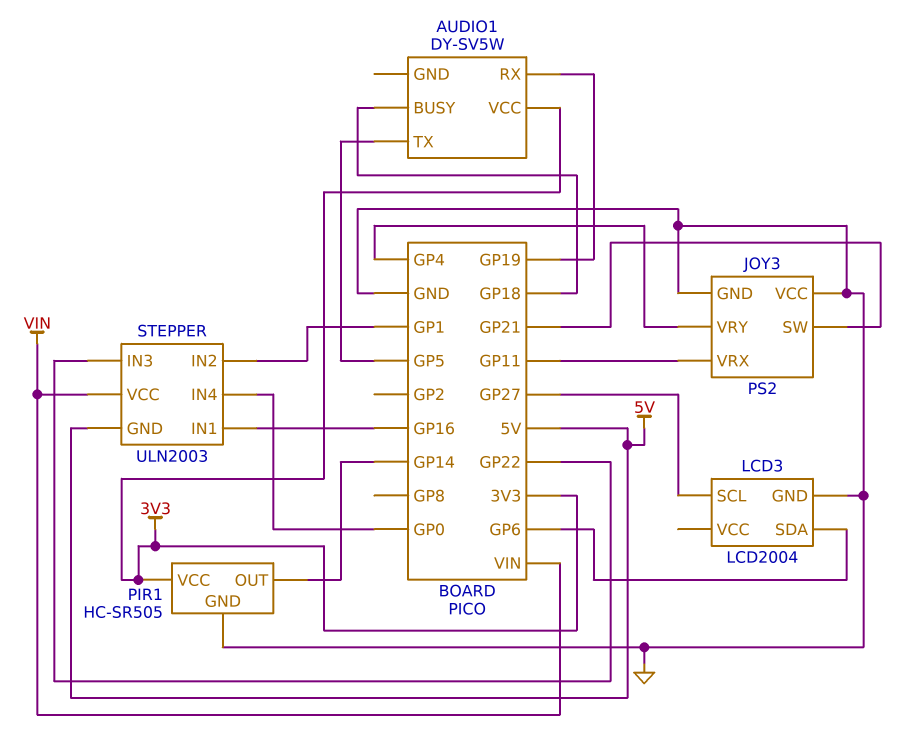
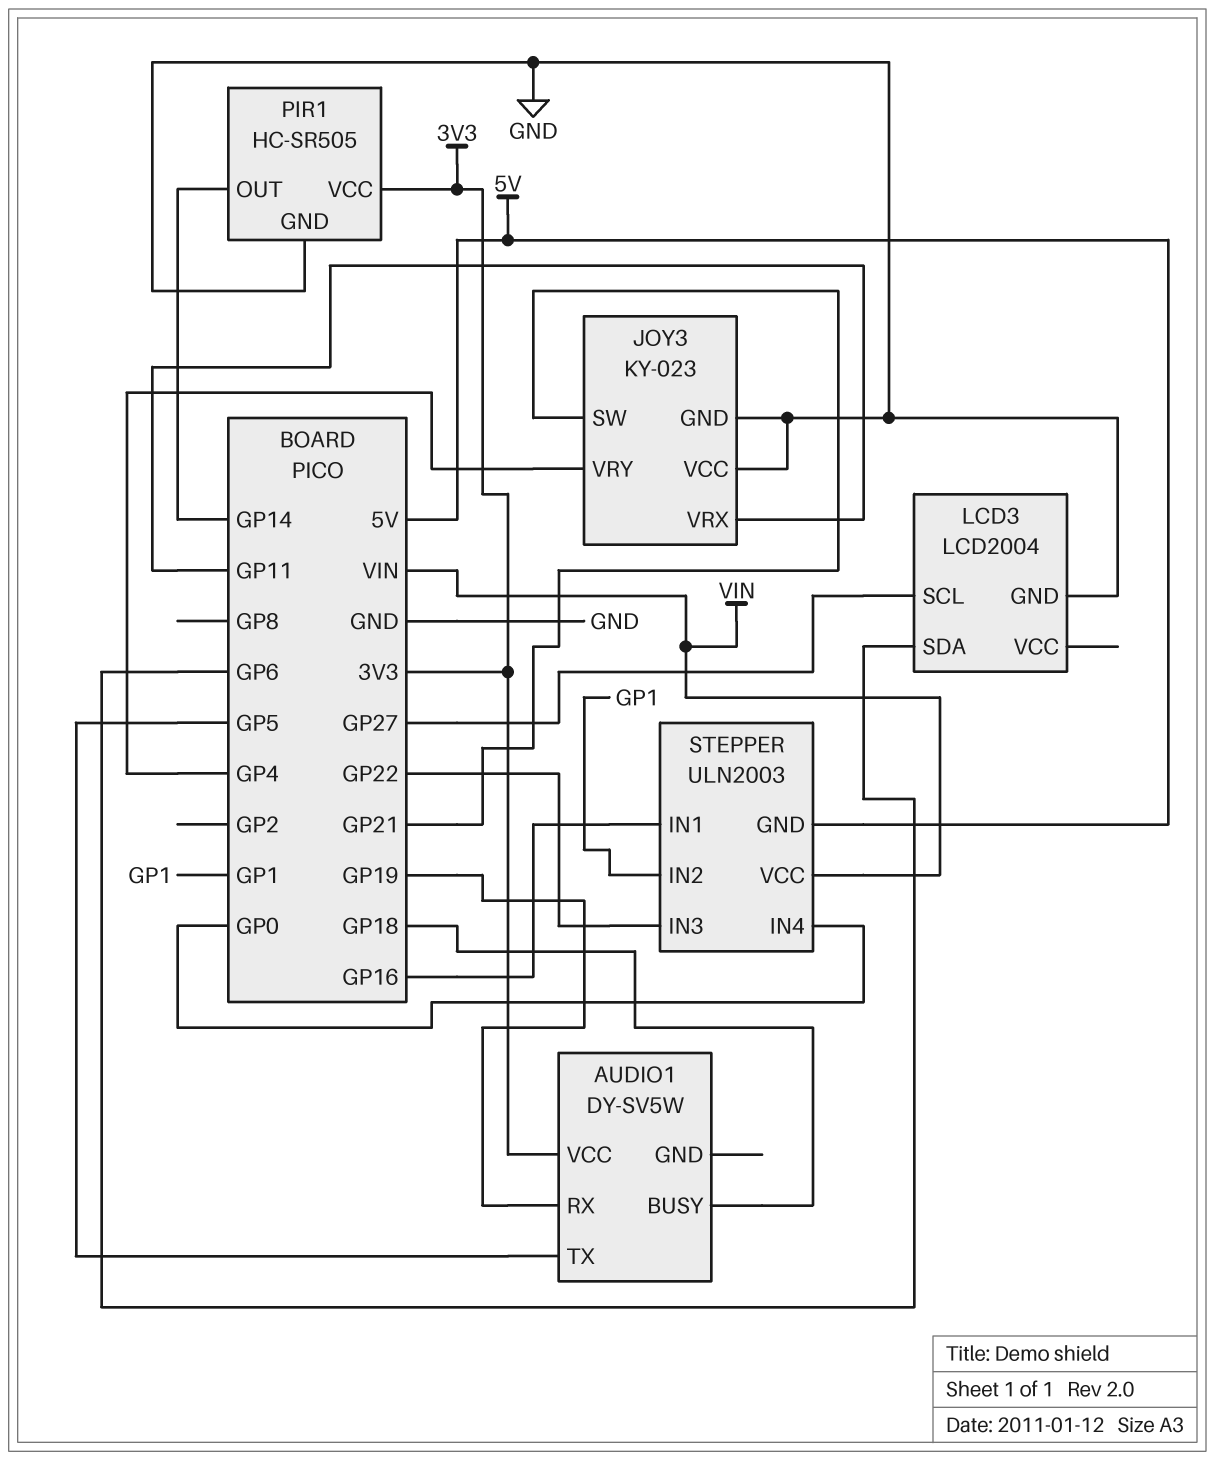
JOY3: PS2 -> KY-023

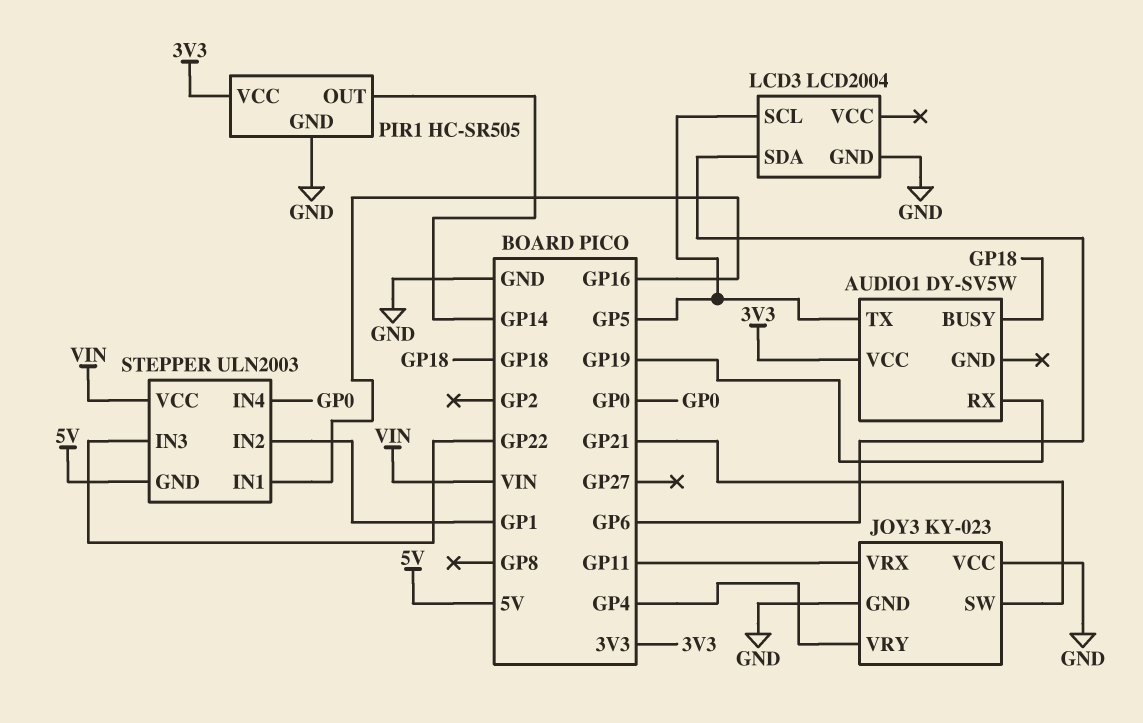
LCD3 pin SCL: GP27 -> GP5

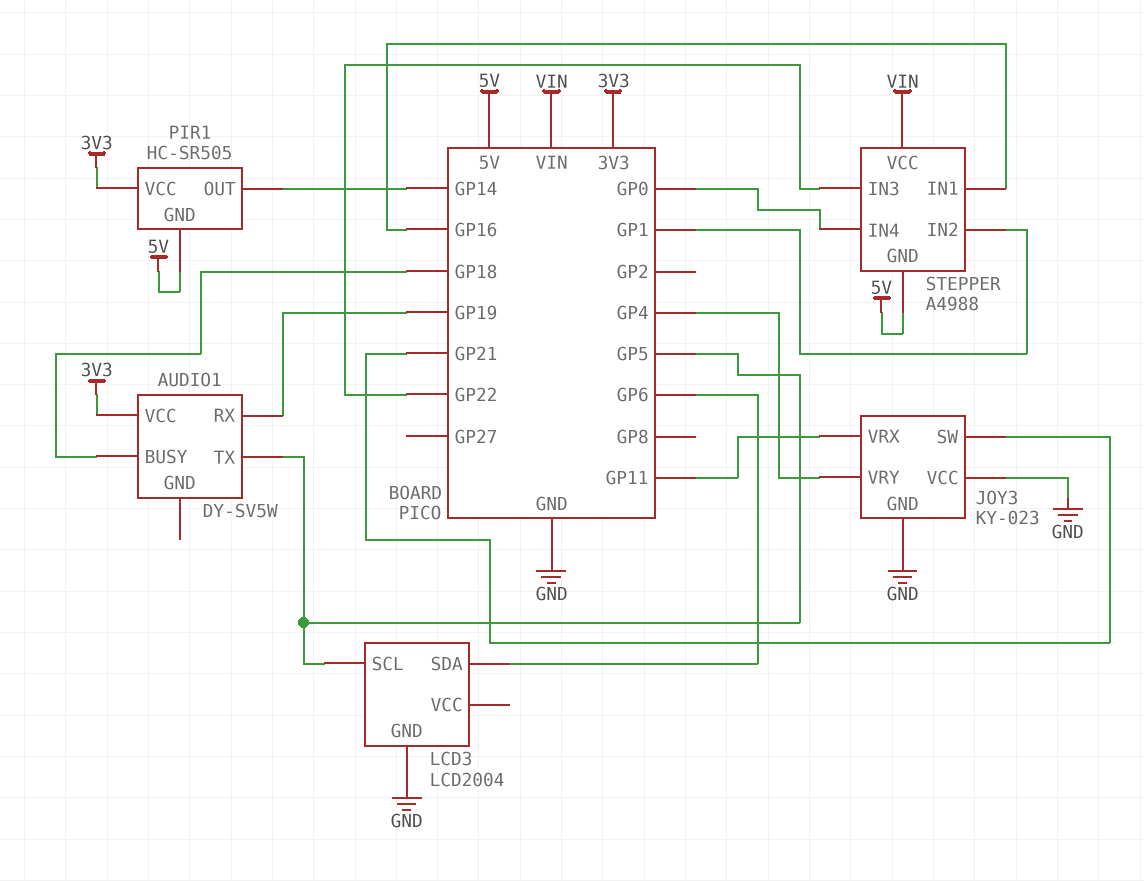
PIR1 pin GND: GND -> 5V
STEPPER: ULN2003 -> A4988

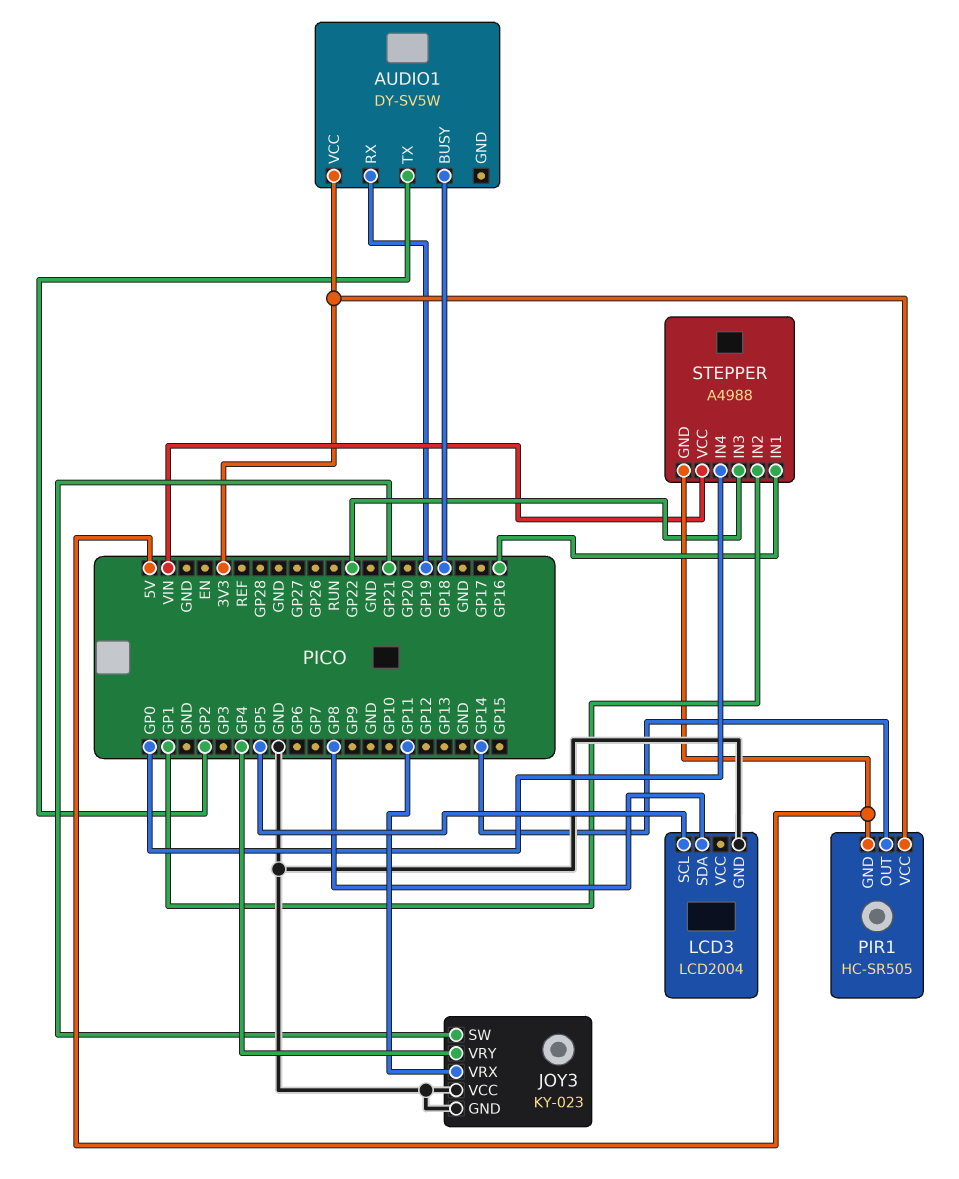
AUDIO1 pin TX: GP5 -> GP2
LCD3 pin SDA: GP6 -> GP8

